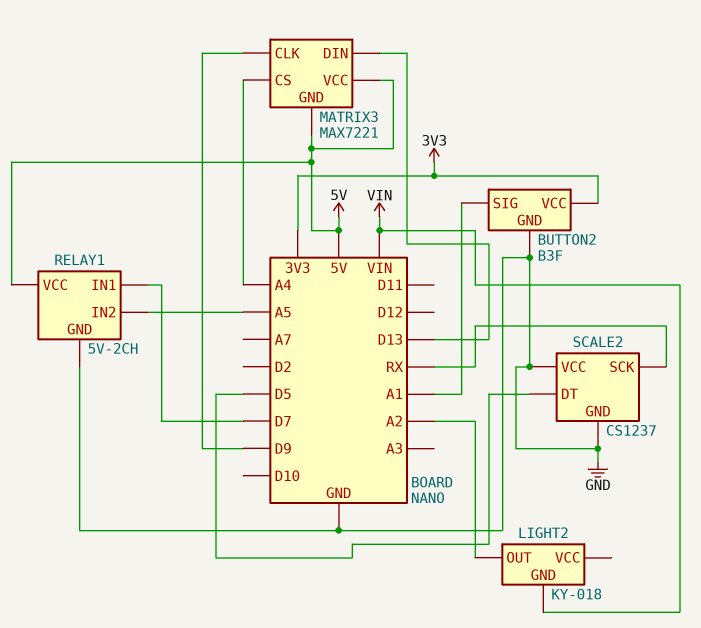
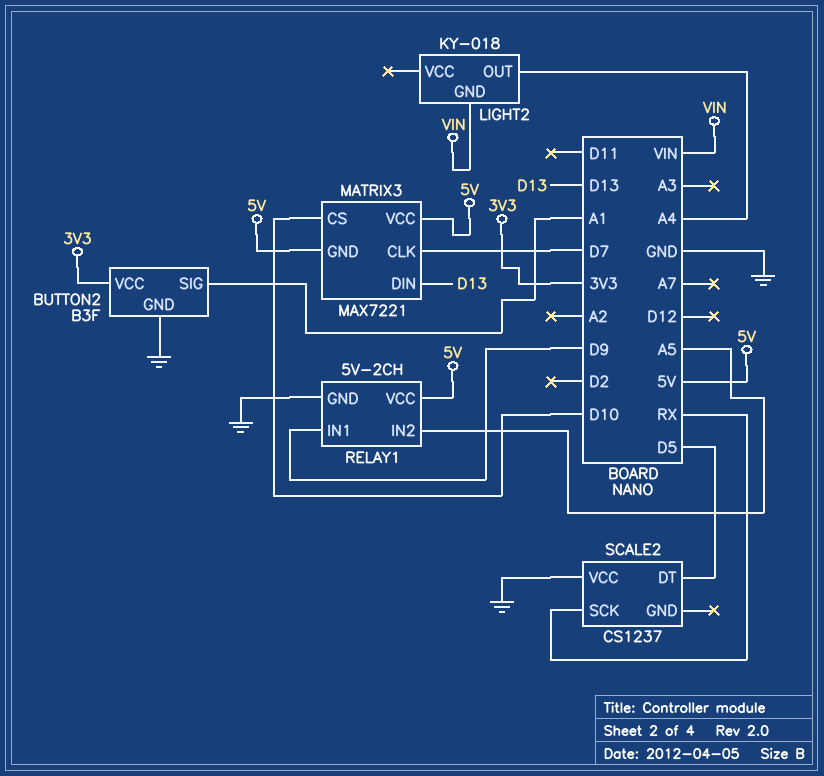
LIGHT2 pin OUT: A2 -> A4
MATRIX3 pin CLK: D9 -> D7
MATRIX3 pin CS: A4 -> D10
RELAY1 pin IN1: D7 -> D9
SCALE2 pin GND: GND -> none

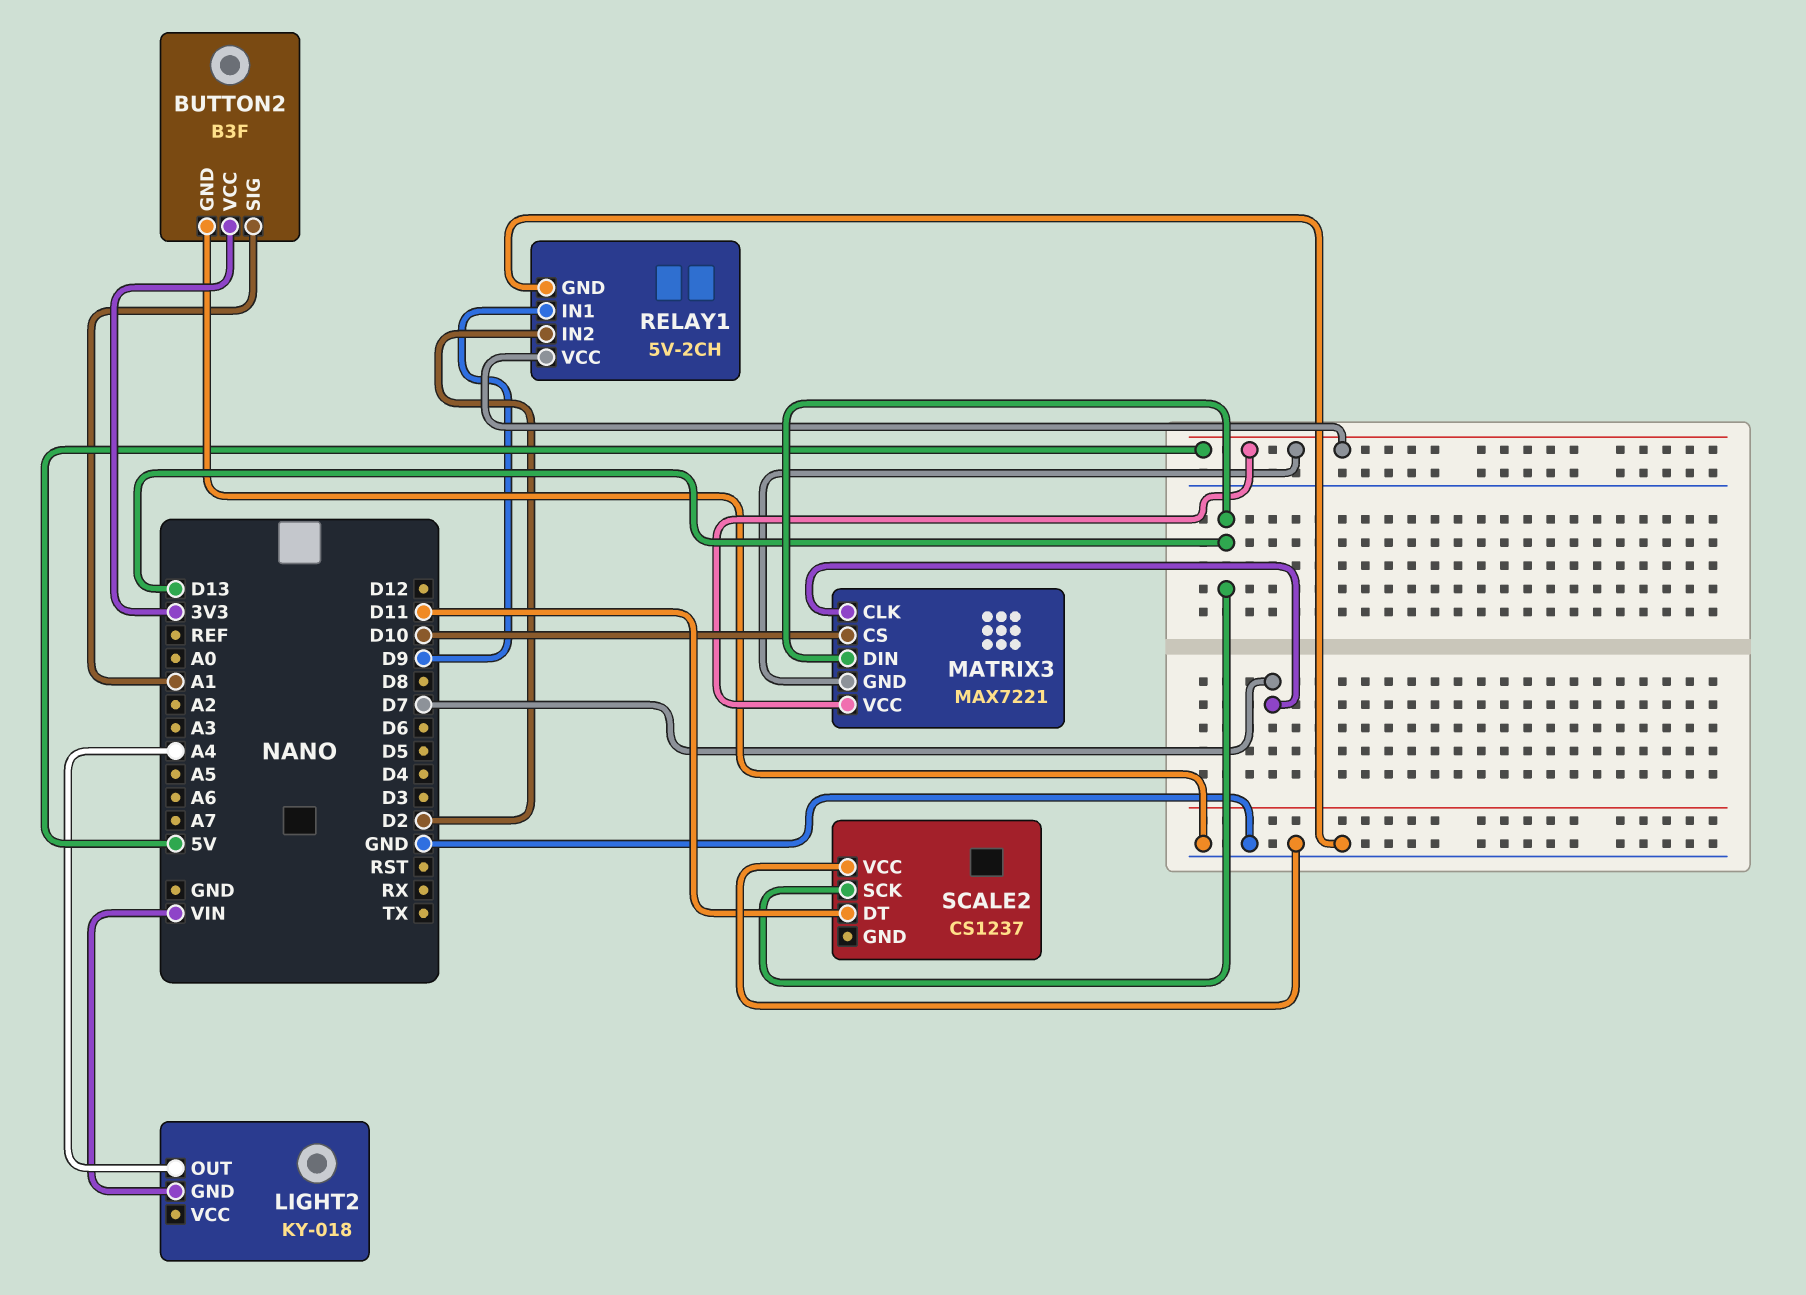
RELAY1 pin IN2: A5 -> D2
SCALE2 pin DT: D5 -> D11
SCALE2 pin SCK: RX -> D13

